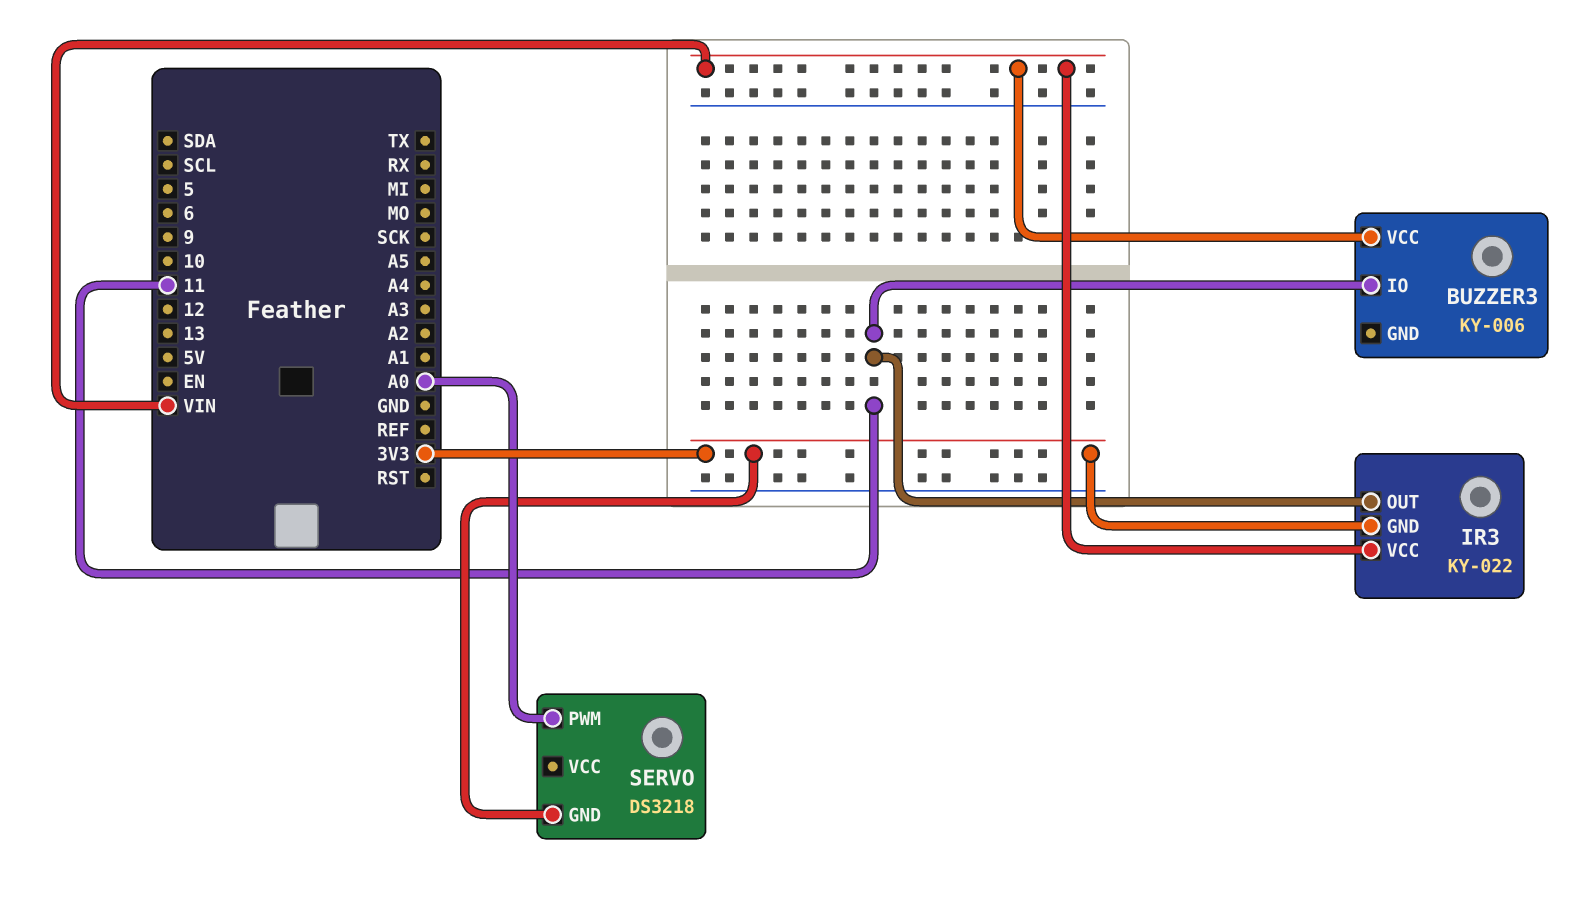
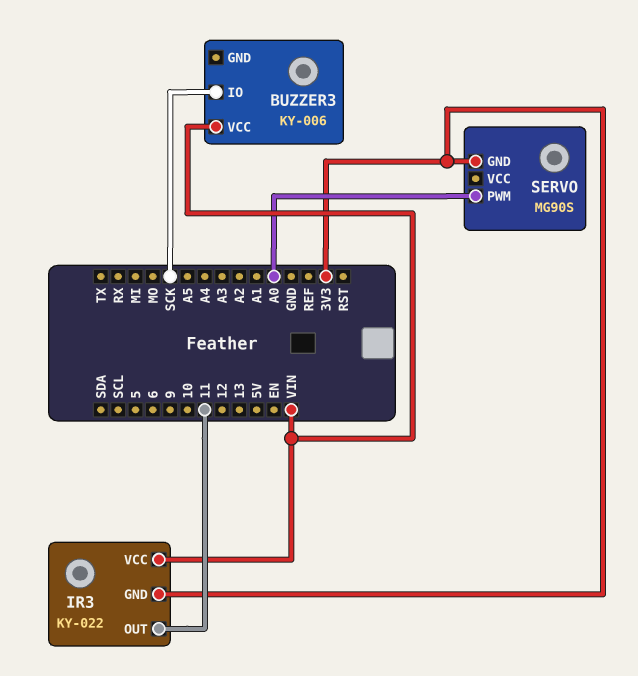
BUZZER3 pin IO: 11 -> SCK
SERVO: DS3218 -> MG90S

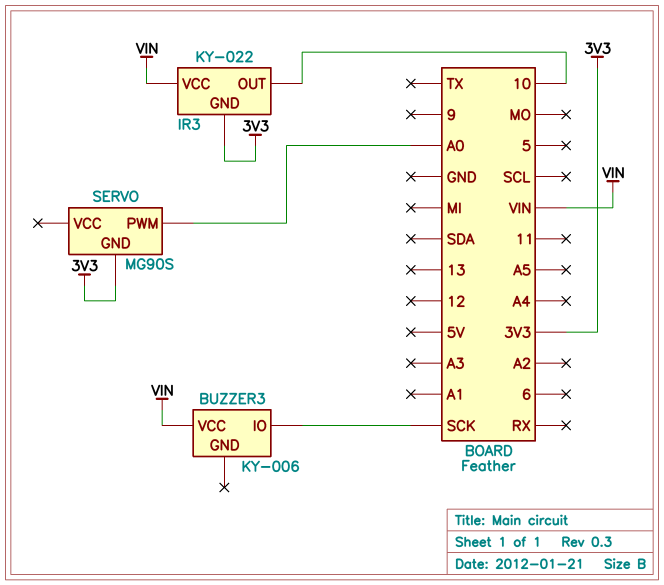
IR3 pin OUT: 11 -> 10

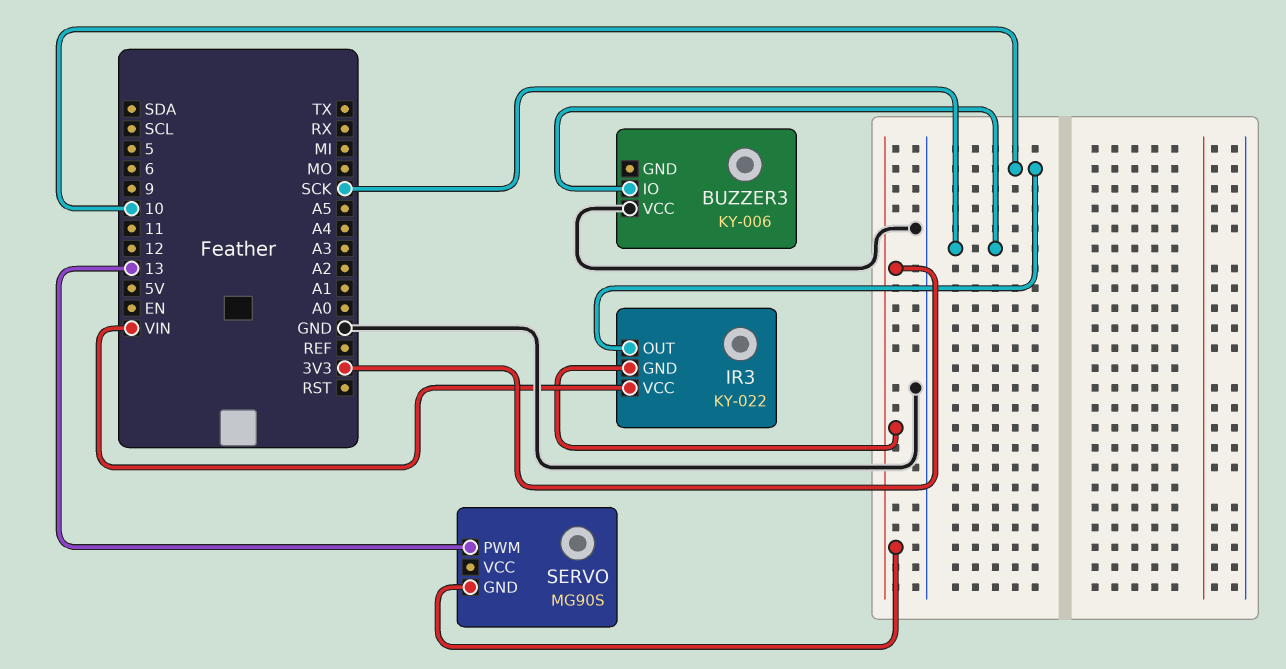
BUZZER3 pin VCC: VIN -> GND
SERVO pin PWM: A0 -> 13

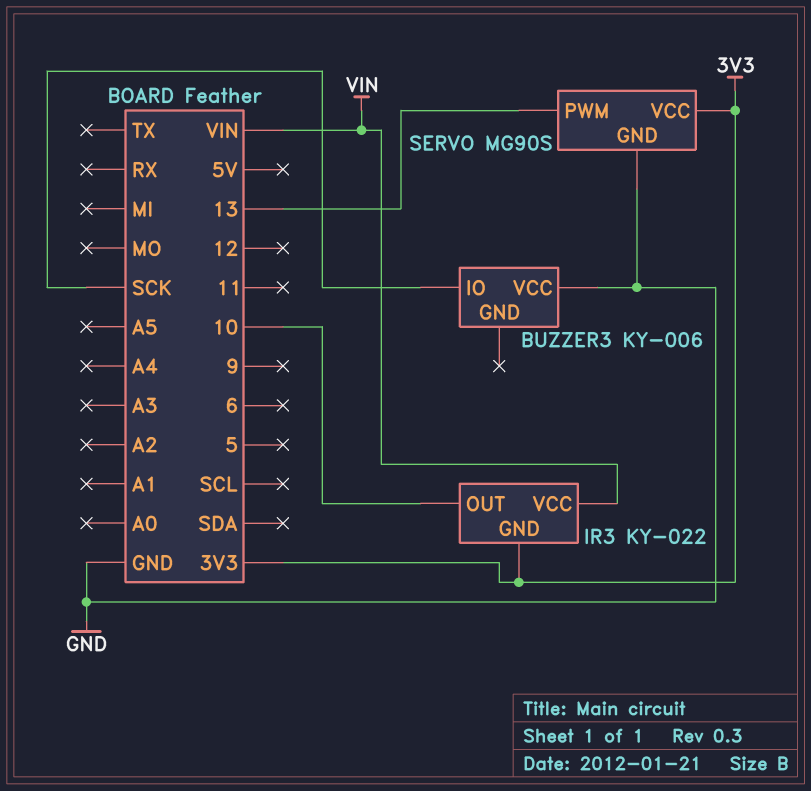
SERVO pin GND: 3V3 -> GND
SERVO pin VCC: none -> 3V3

